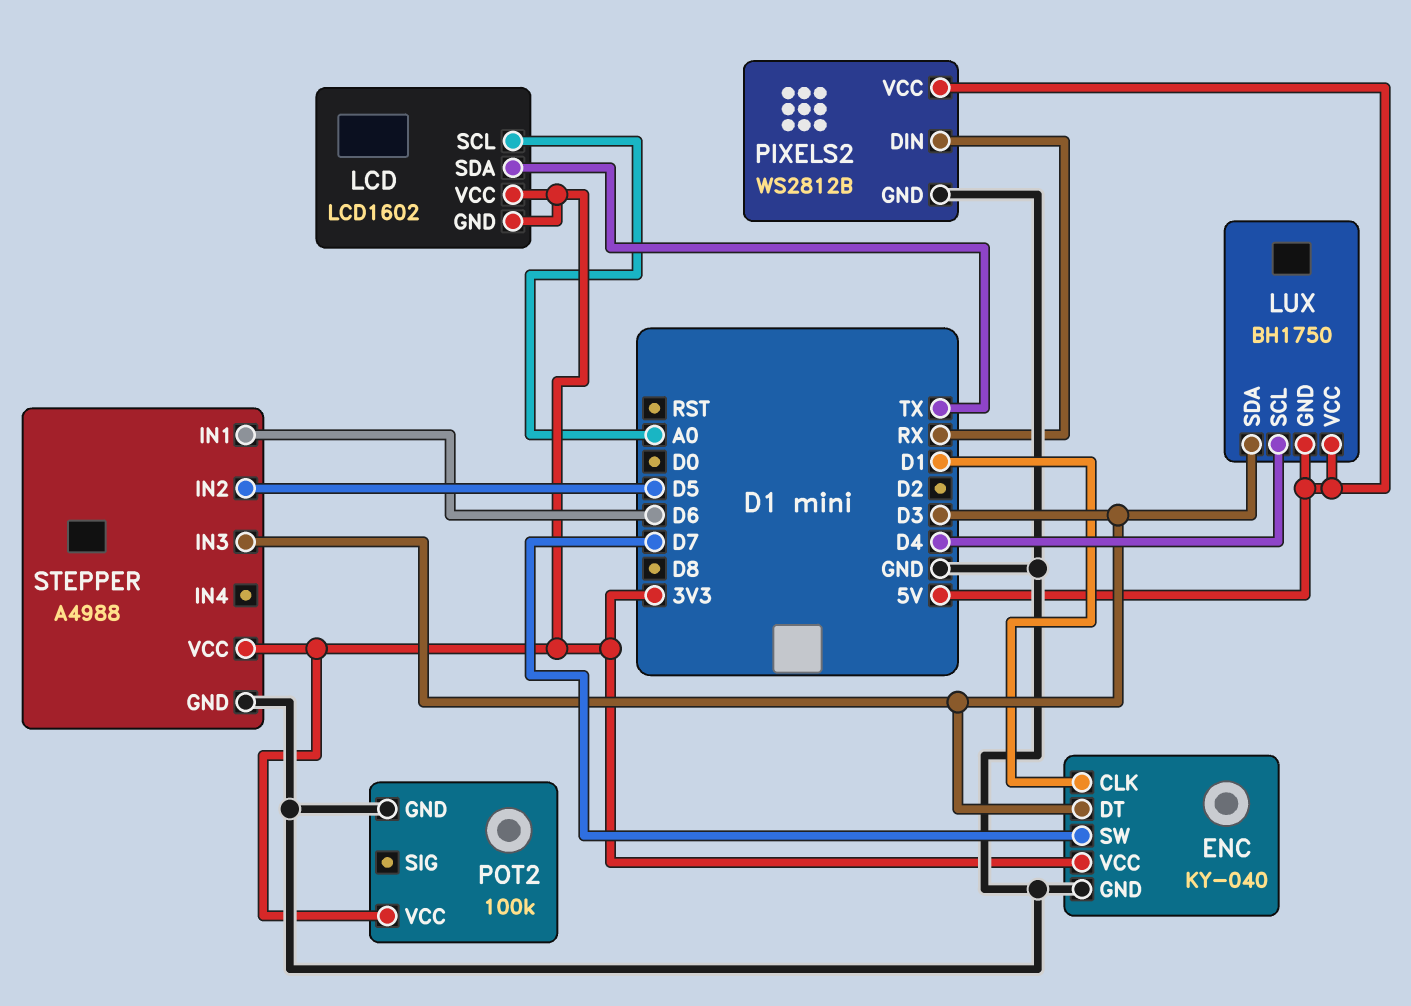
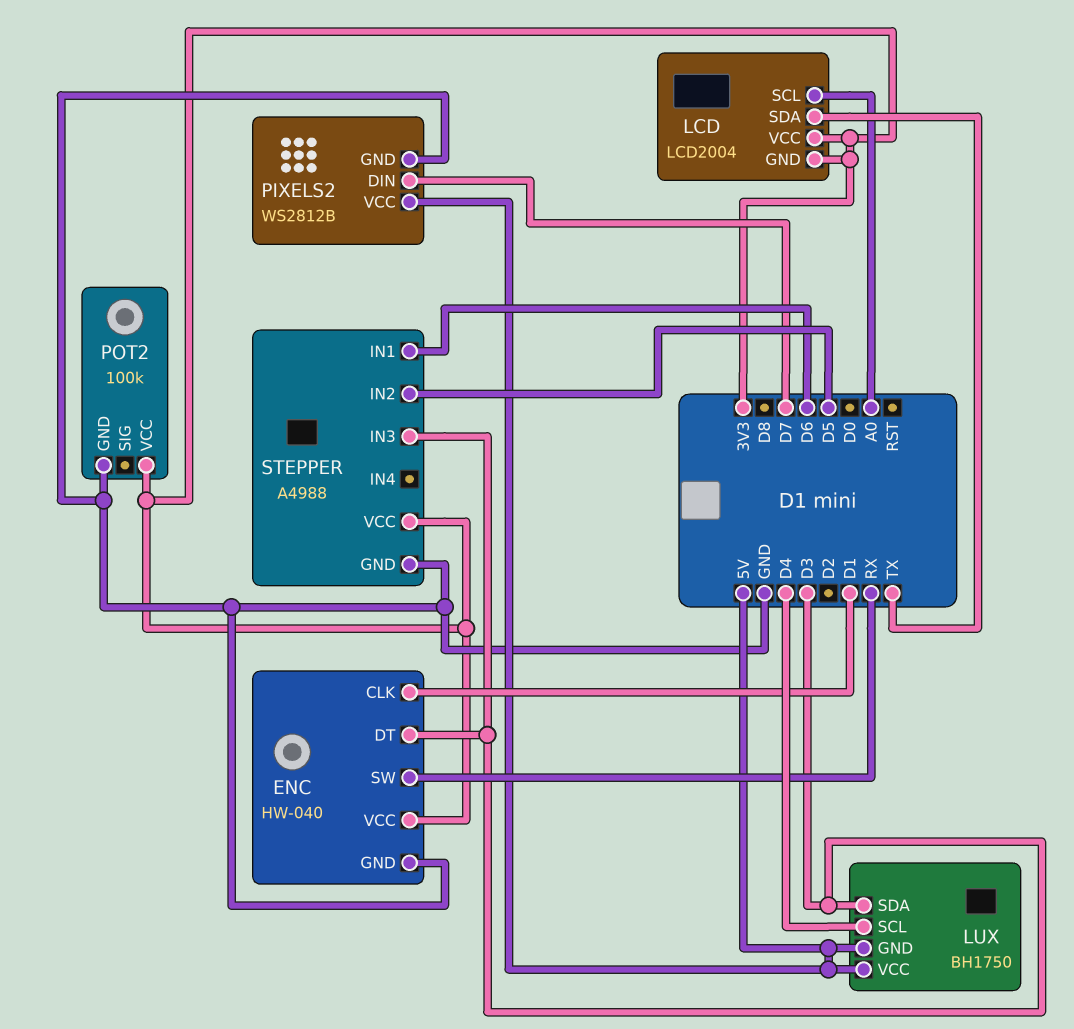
ENC: KY-040 -> HW-040
ENC pin SW: D7 -> RX
LCD: LCD1602 -> LCD2004
PIXELS2 pin DIN: RX -> D7

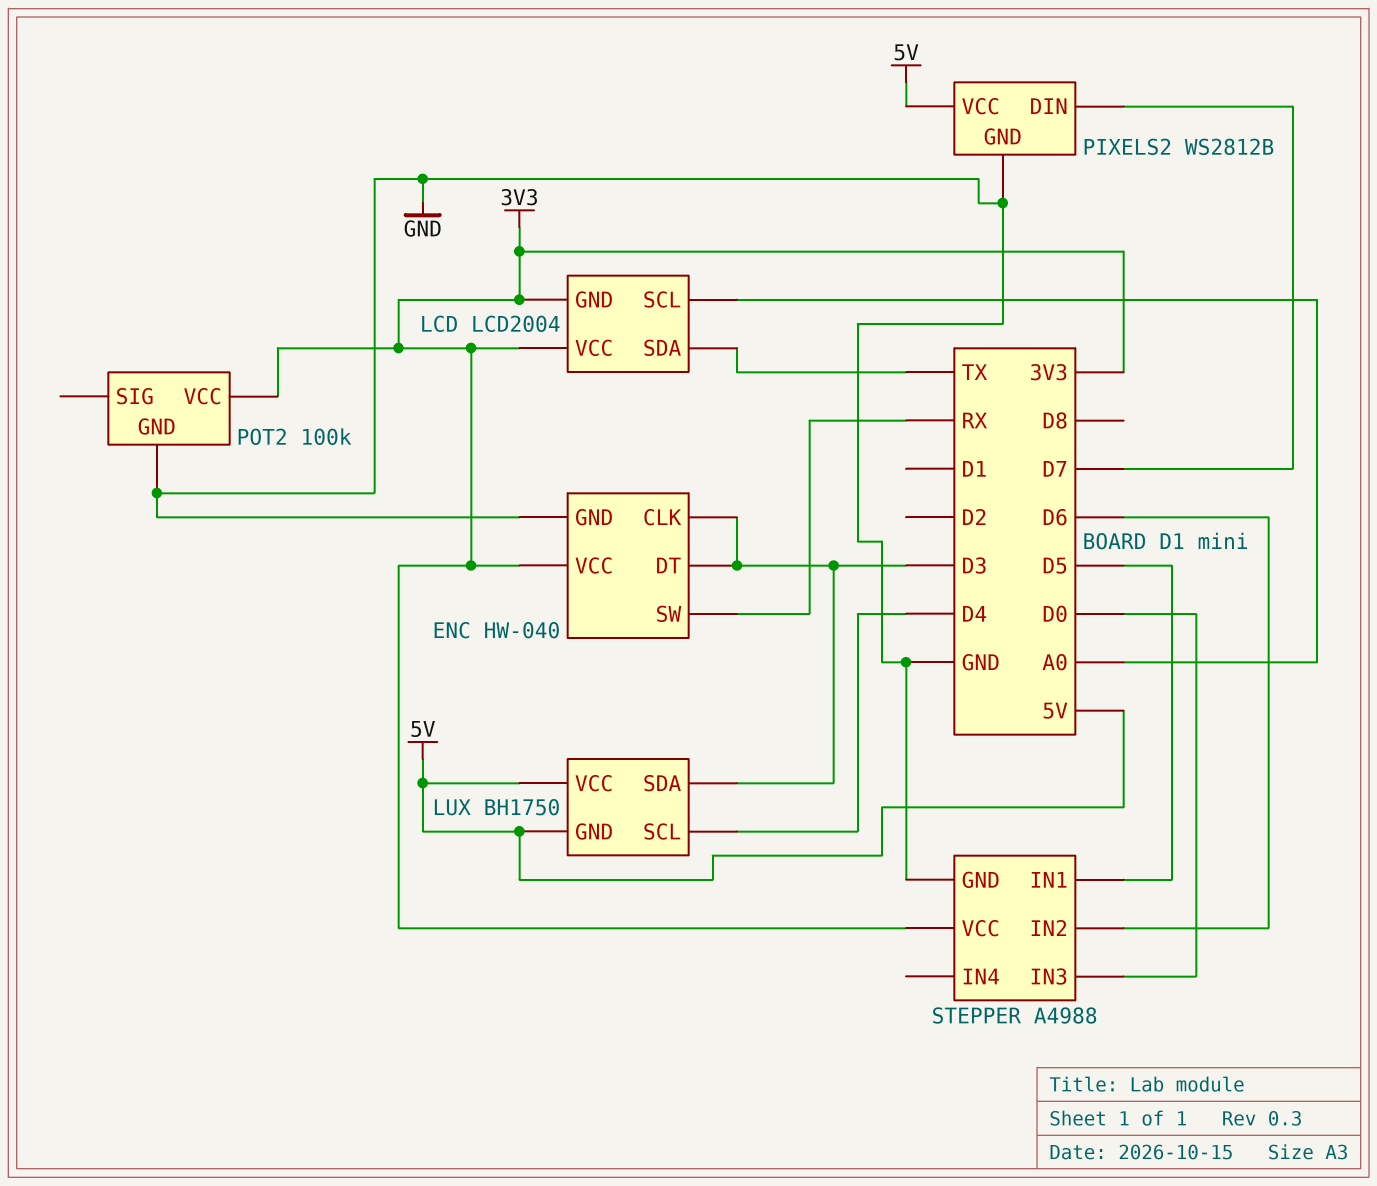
ENC pin CLK: D1 -> D3
STEPPER pin IN1: D6 -> D5
STEPPER pin IN2: D5 -> D6
STEPPER pin IN3: D3 -> D0

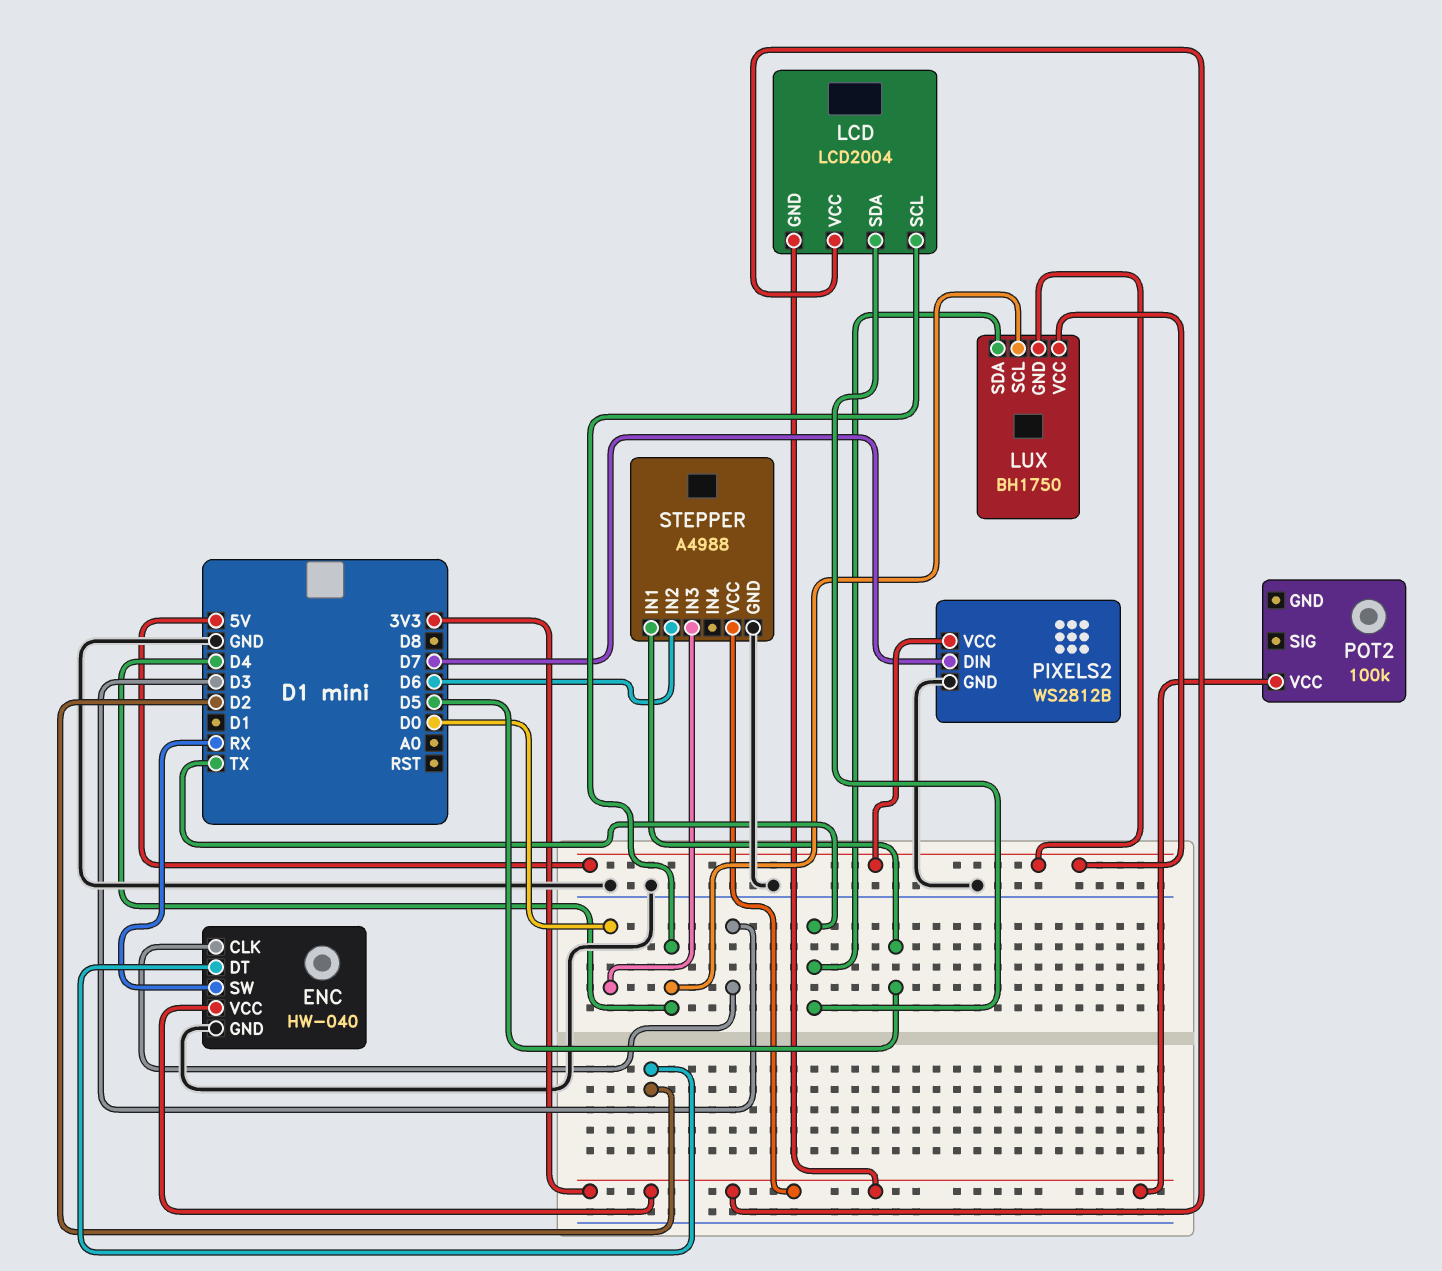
ENC pin DT: D3 -> D2
LCD pin SCL: A0 -> D4
LUX pin SDA: D3 -> TX
POT2 pin GND: GND -> none

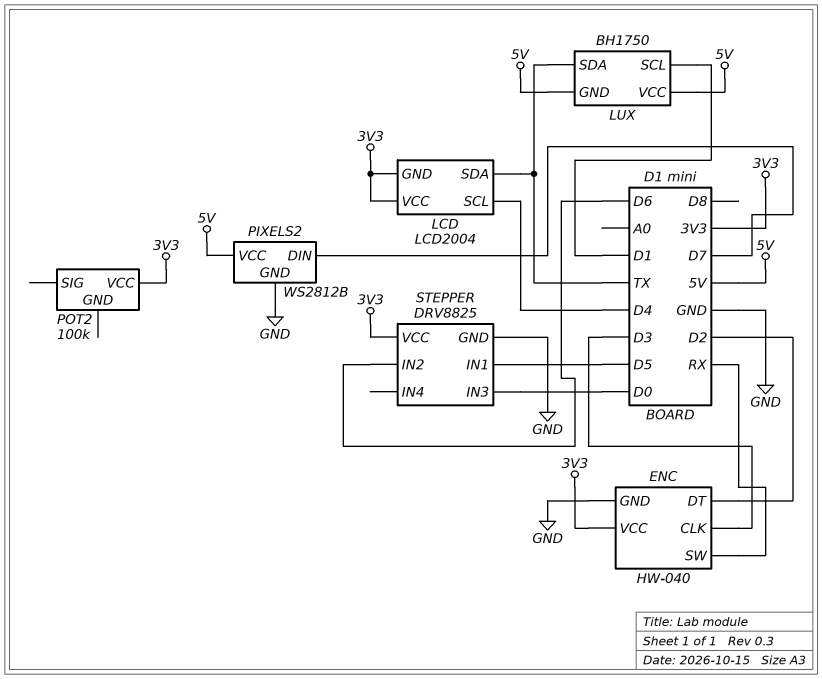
LUX pin SCL: D4 -> D1
STEPPER: A4988 -> DRV8825

